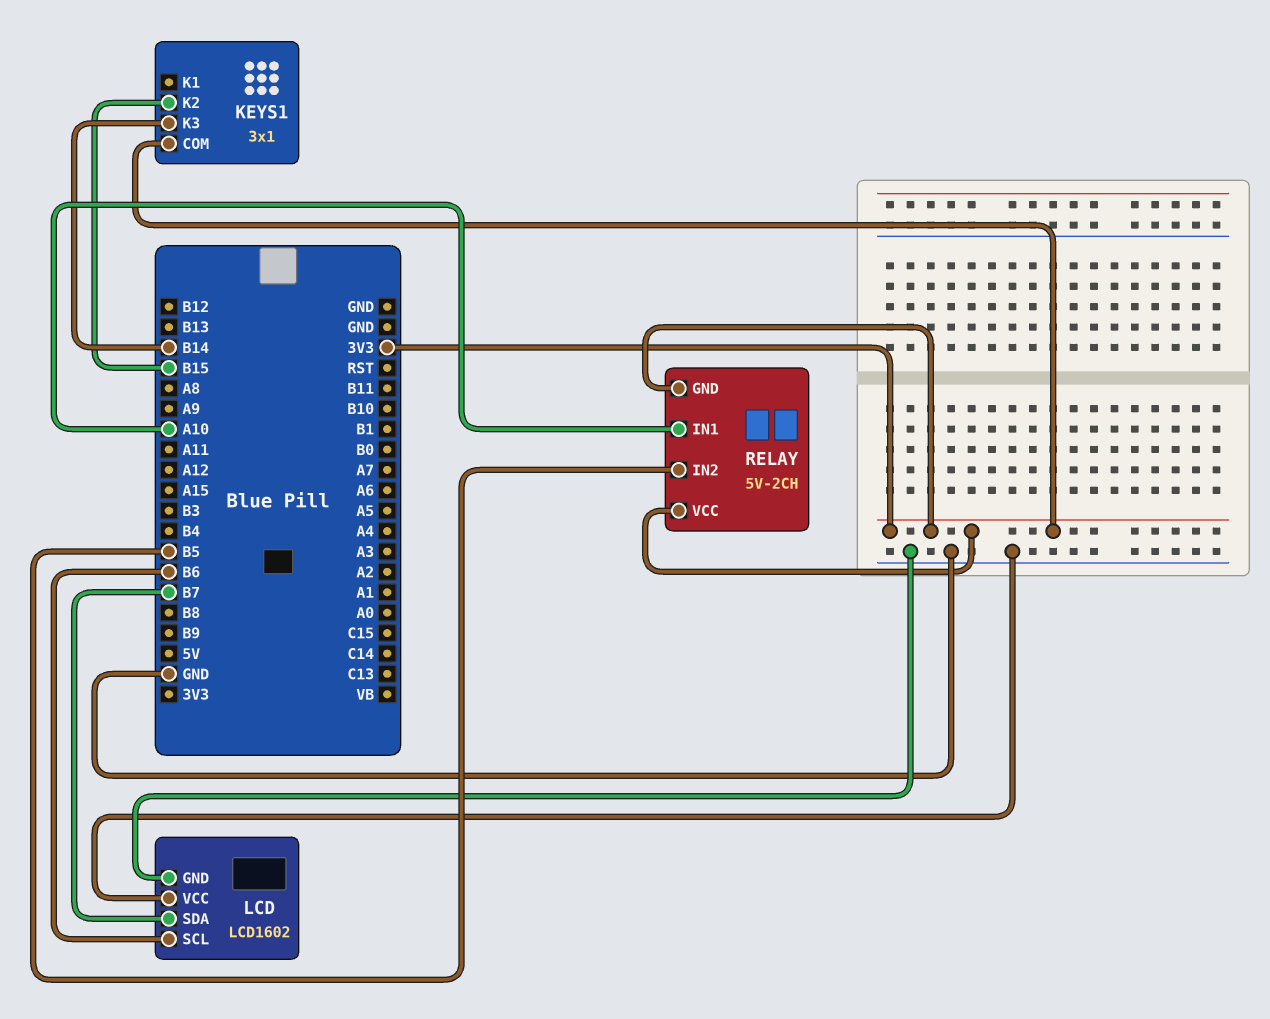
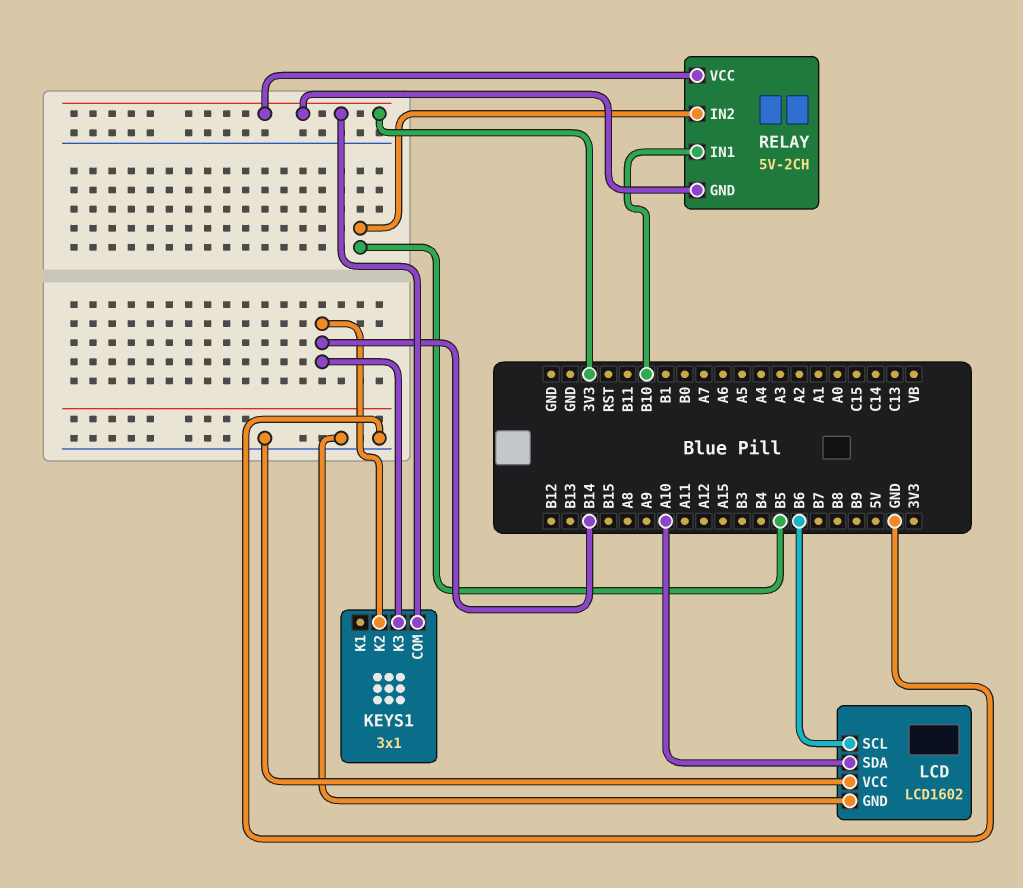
KEYS1 pin K2: B15 -> B14
LCD pin SDA: B7 -> A10
RELAY pin IN1: A10 -> B10

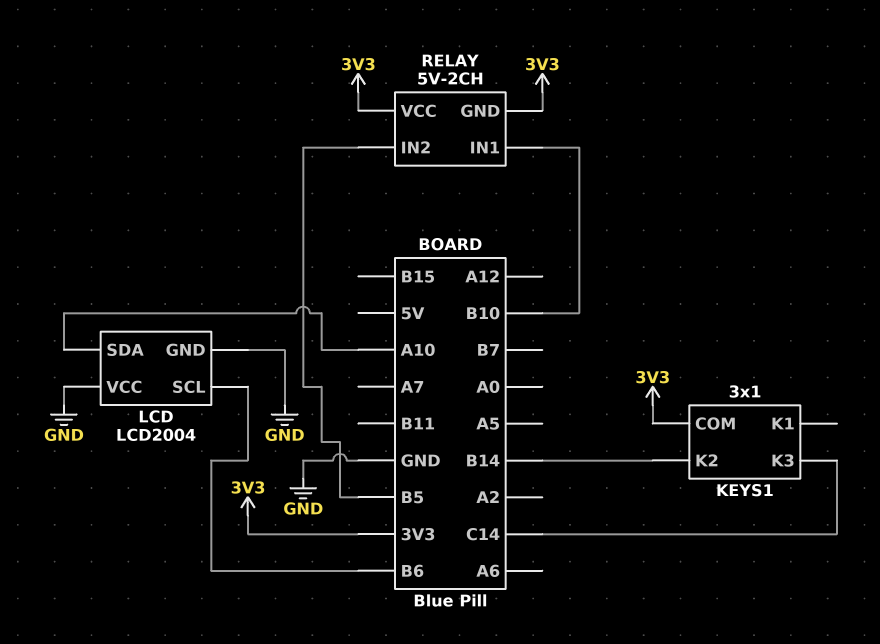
KEYS1 pin K3: B14 -> C14
LCD: LCD1602 -> LCD2004

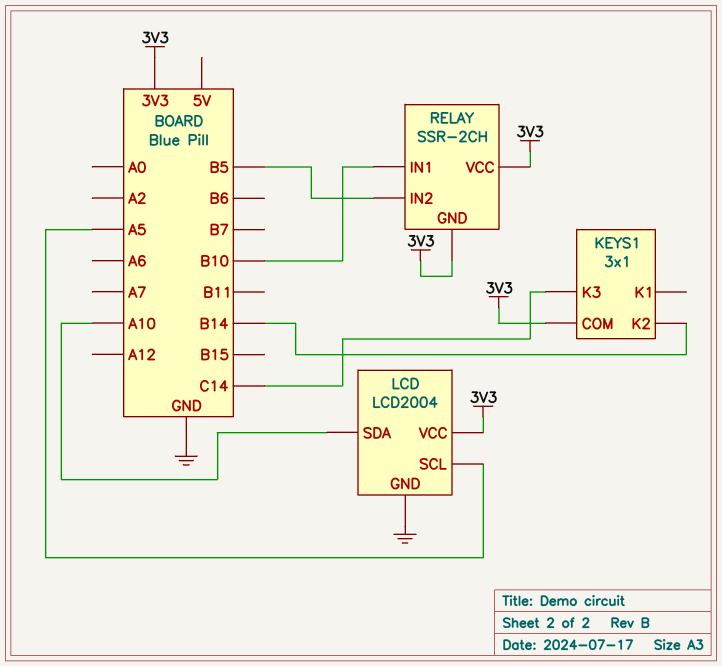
LCD pin SCL: B6 -> A5
LCD pin VCC: GND -> 3V3
RELAY: 5V-2CH -> SSR-2CH

